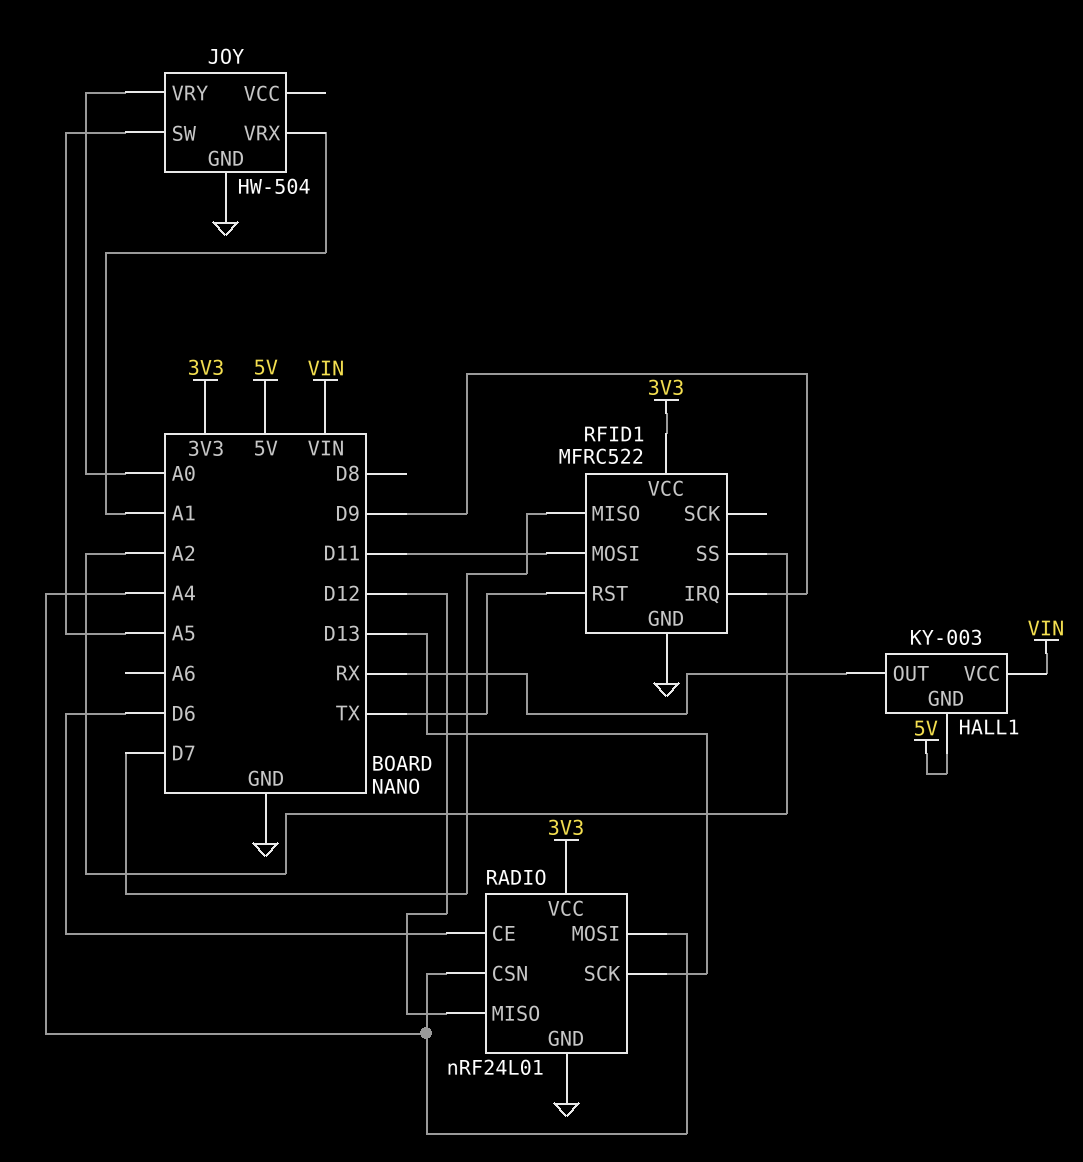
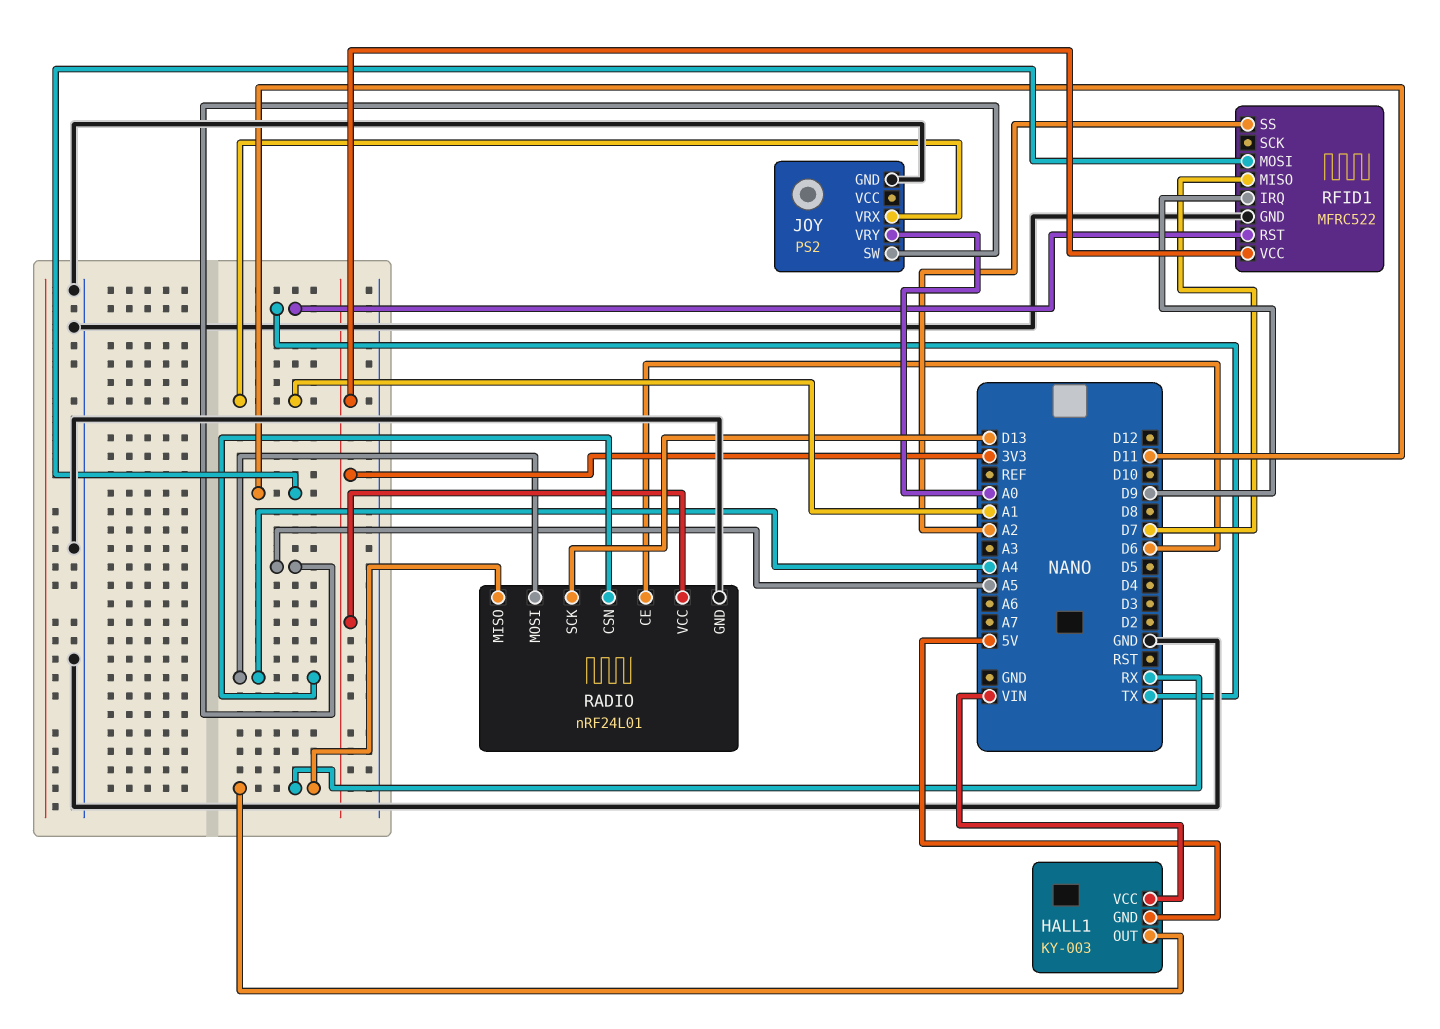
JOY: HW-504 -> PS2
RADIO pin MISO: D12 -> RX

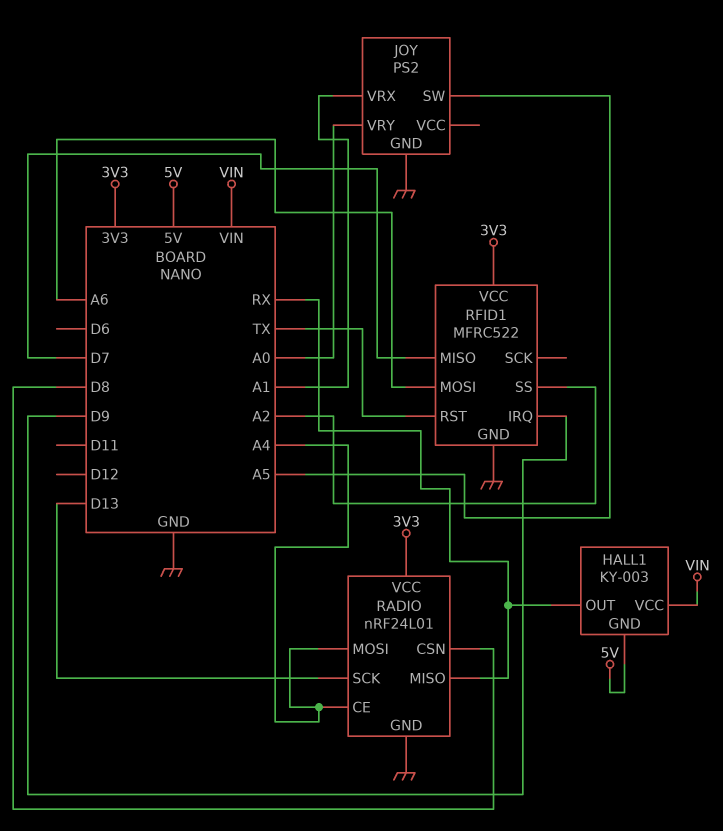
RADIO pin CE: D6 -> A4
RADIO pin CSN: A4 -> D8
RFID1 pin MOSI: D11 -> A6

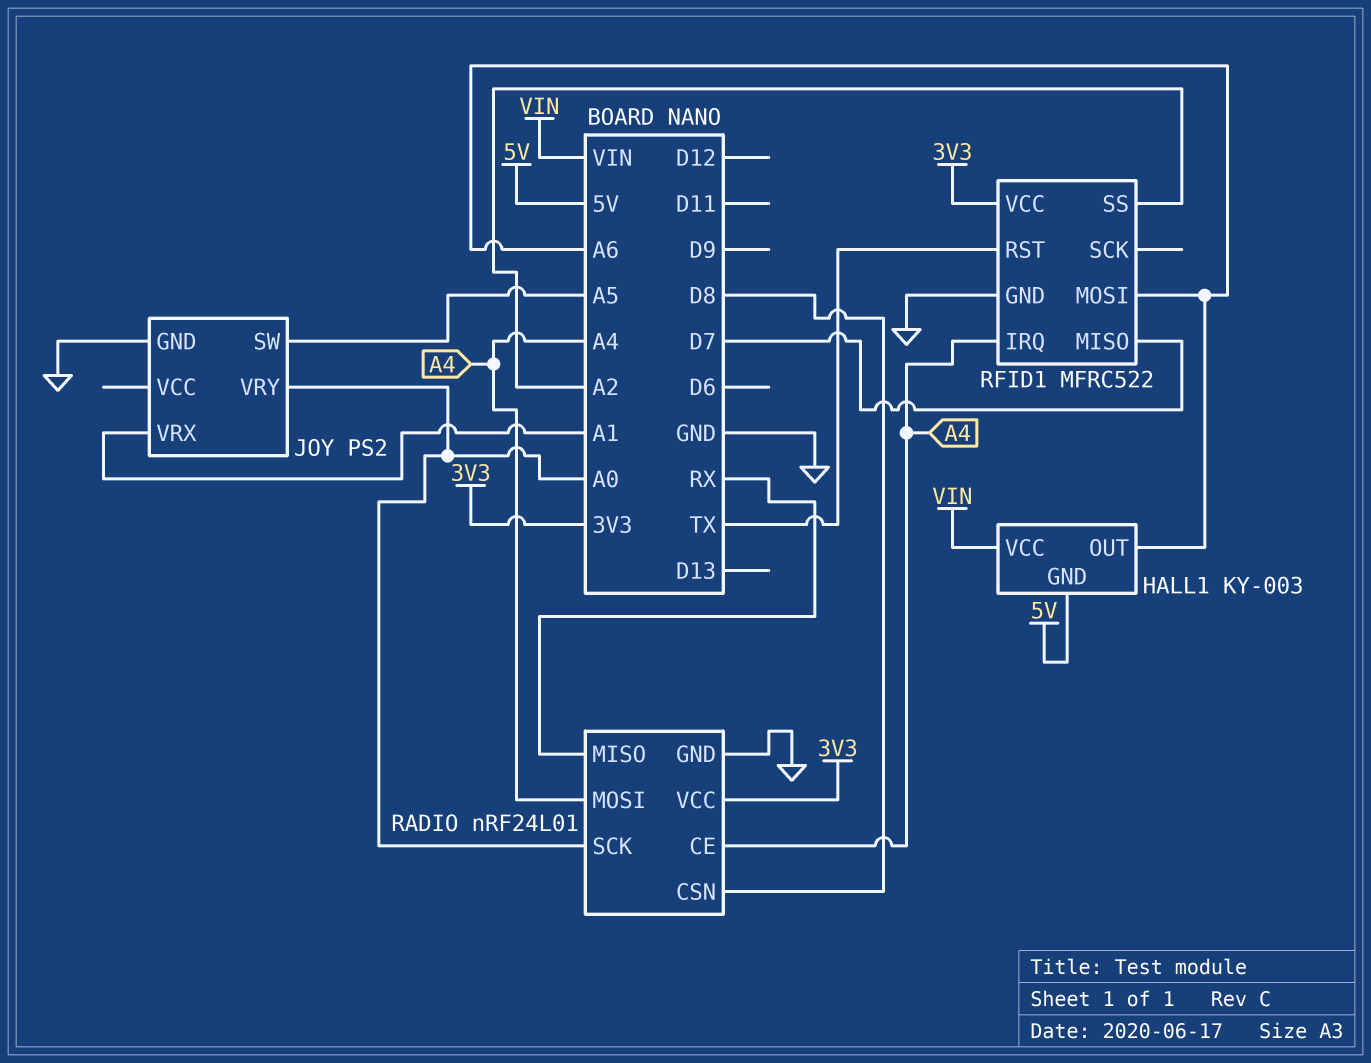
HALL1 pin OUT: RX -> A6
RADIO pin SCK: D13 -> A0
RFID1 pin IRQ: D9 -> A4

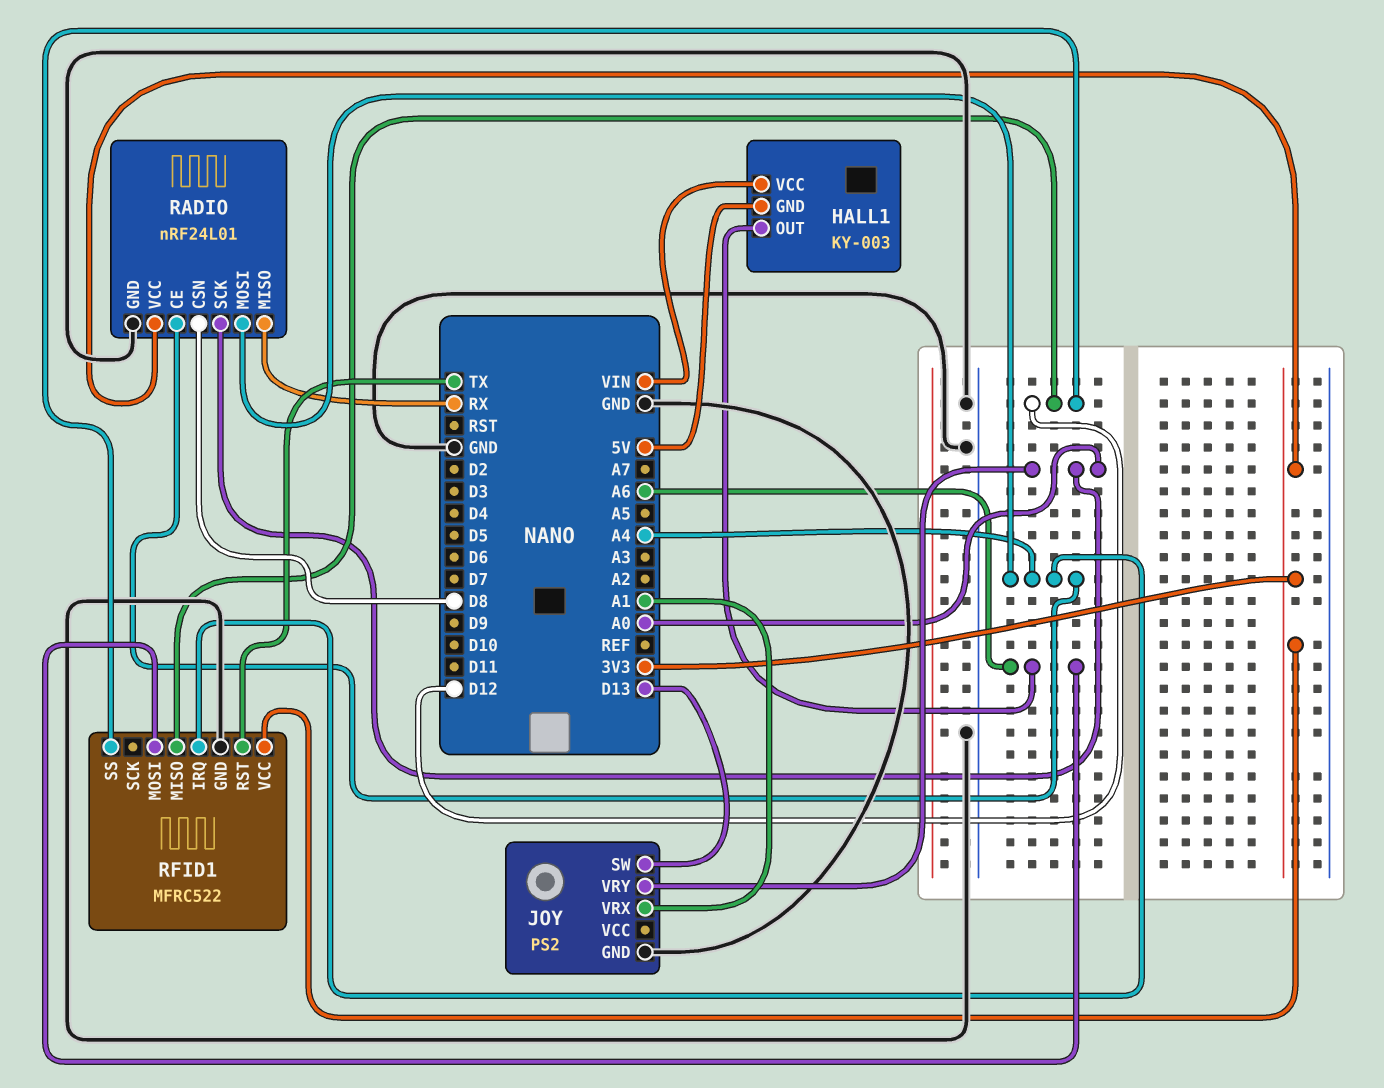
JOY pin SW: A5 -> D13
RFID1 pin MISO: D7 -> D12
RFID1 pin SS: A2 -> D12

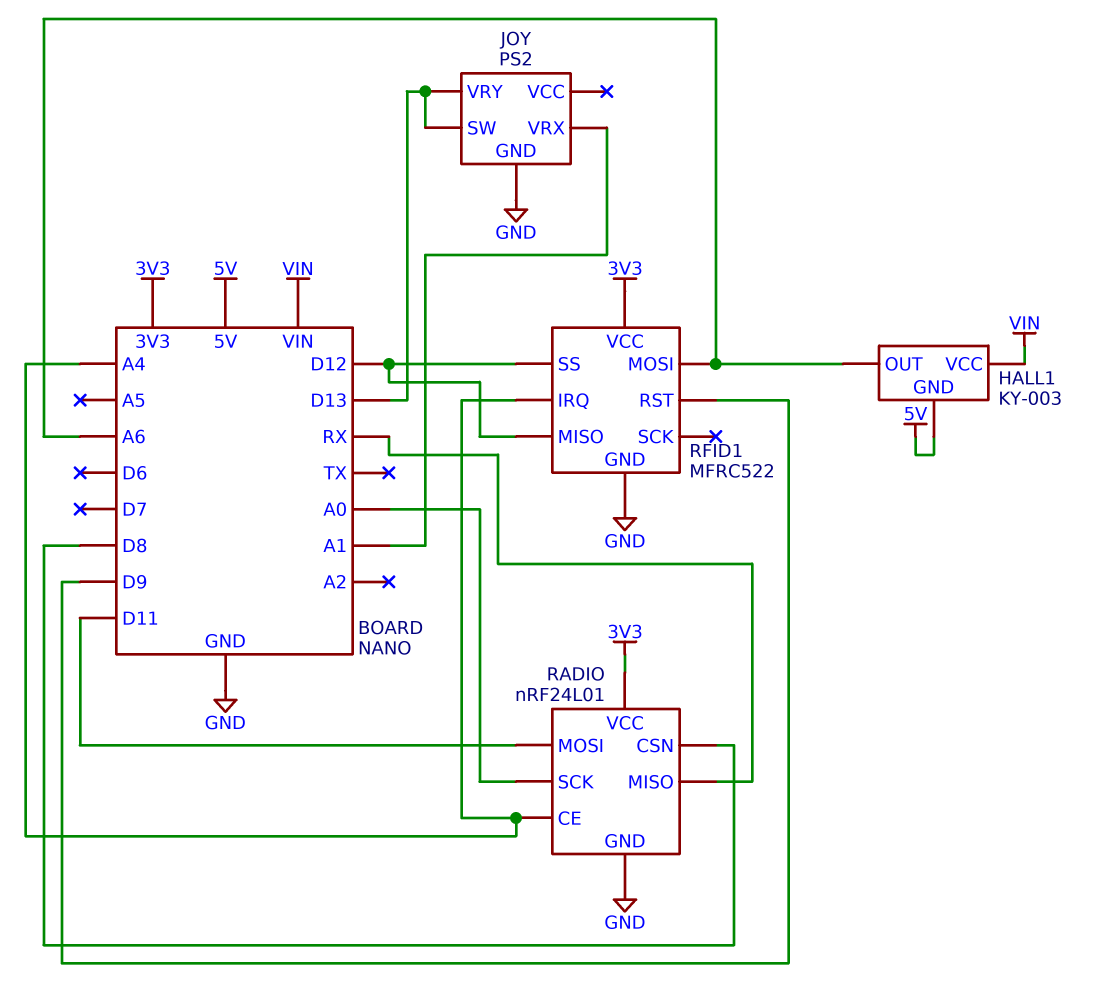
JOY pin VRY: A0 -> D13
RADIO pin MOSI: A4 -> D11
RFID1 pin RST: TX -> D9

